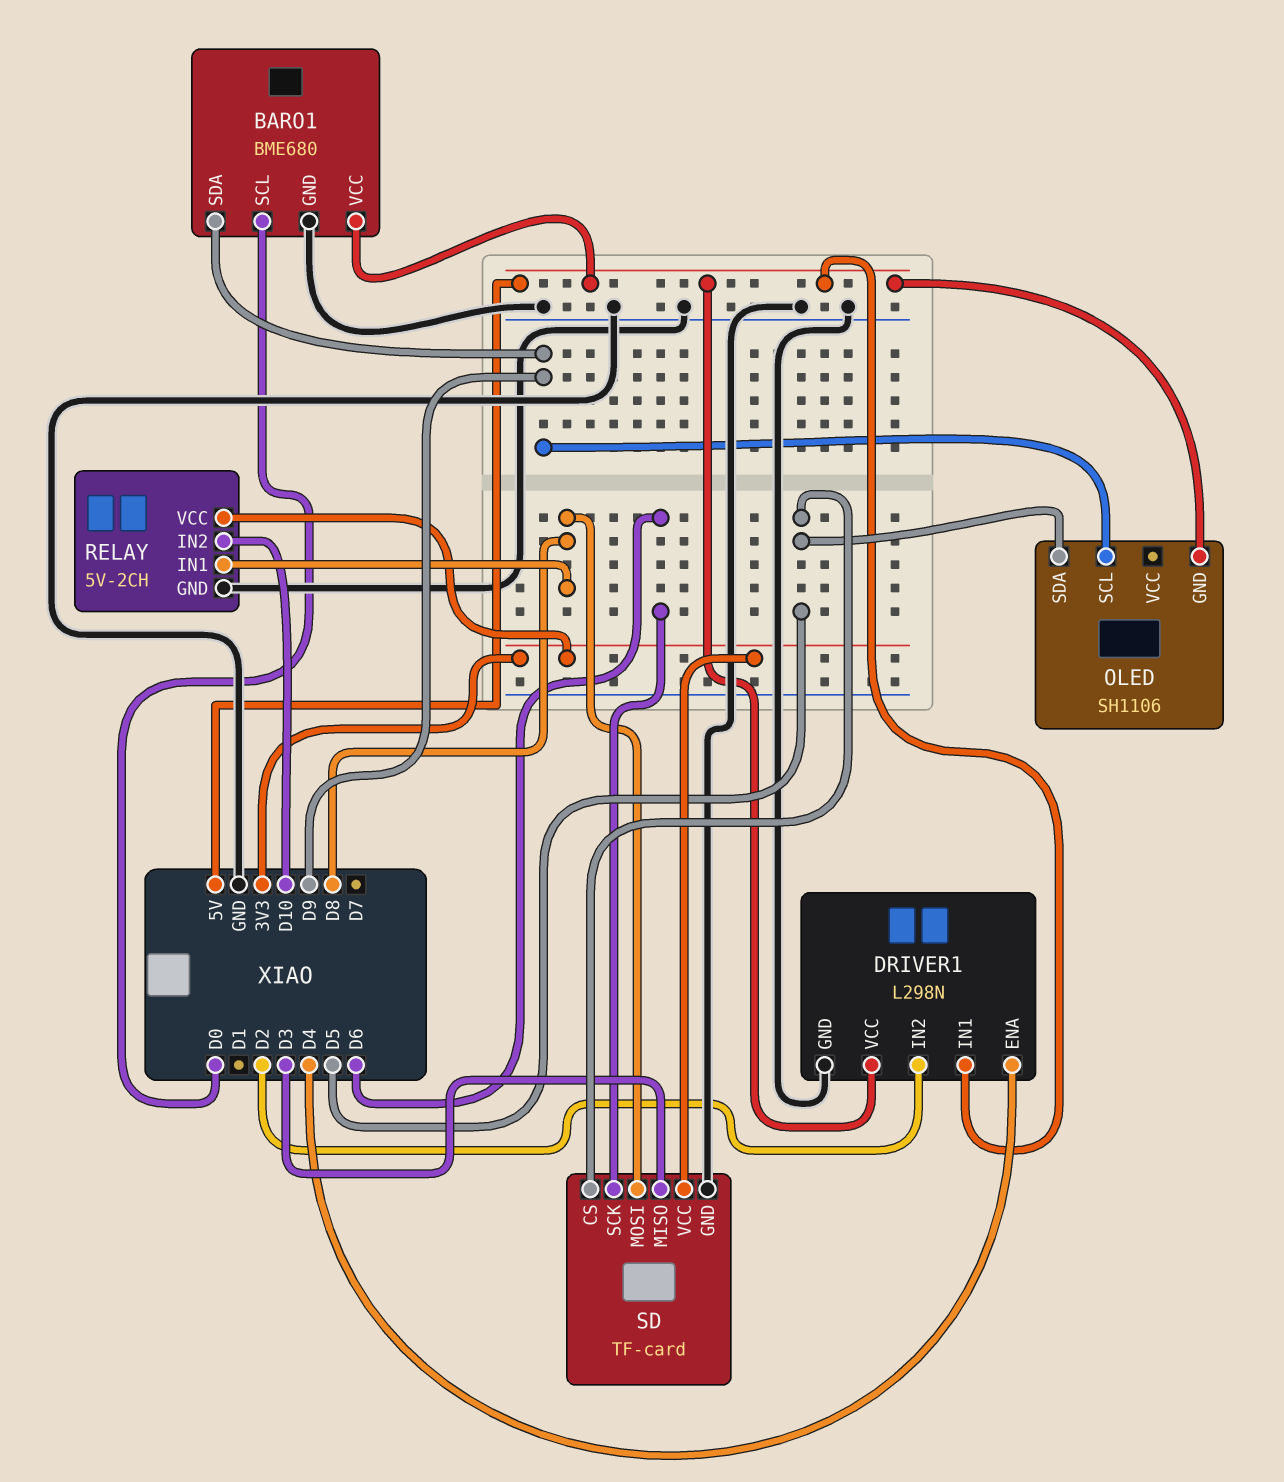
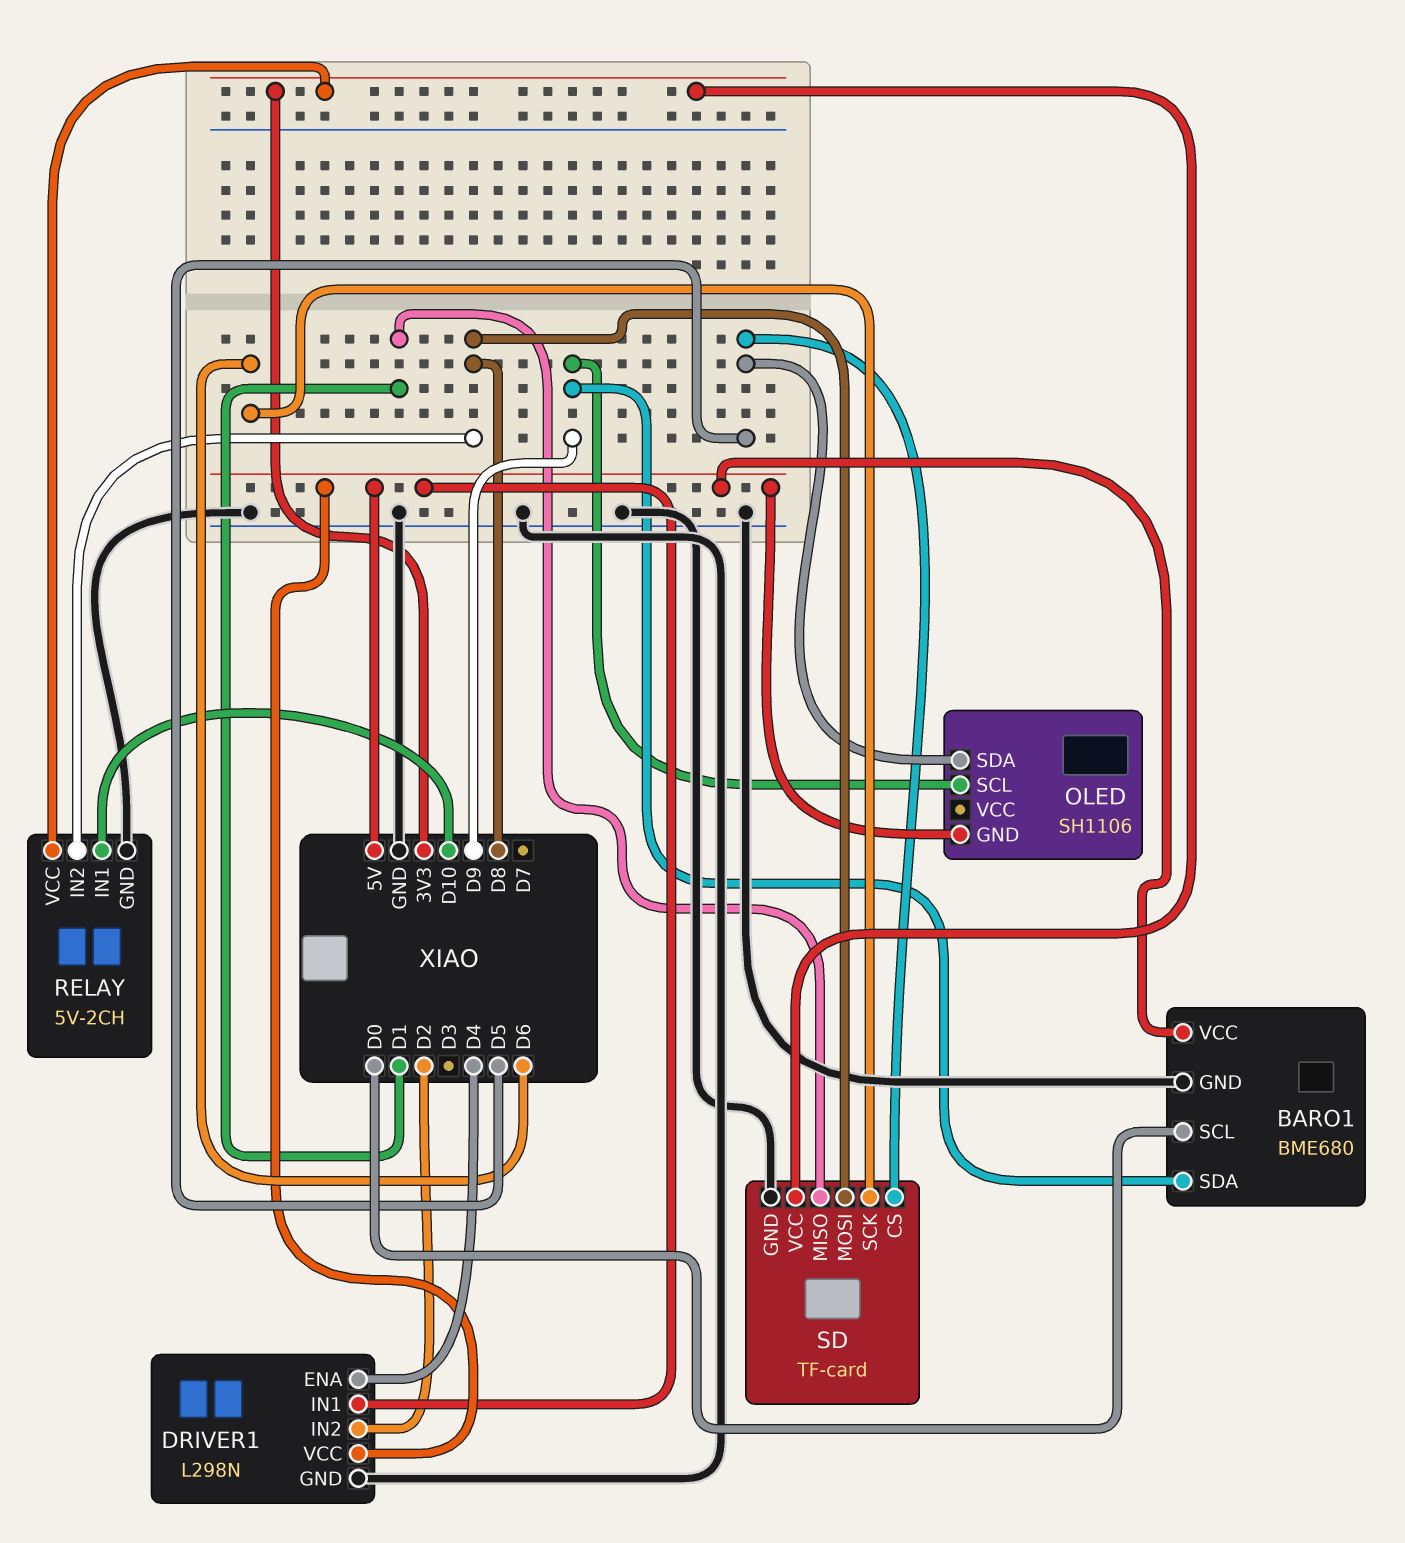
RELAY pin IN1: D8 -> D10
RELAY pin IN2: D10 -> D8
SD pin MISO: D3 -> D1

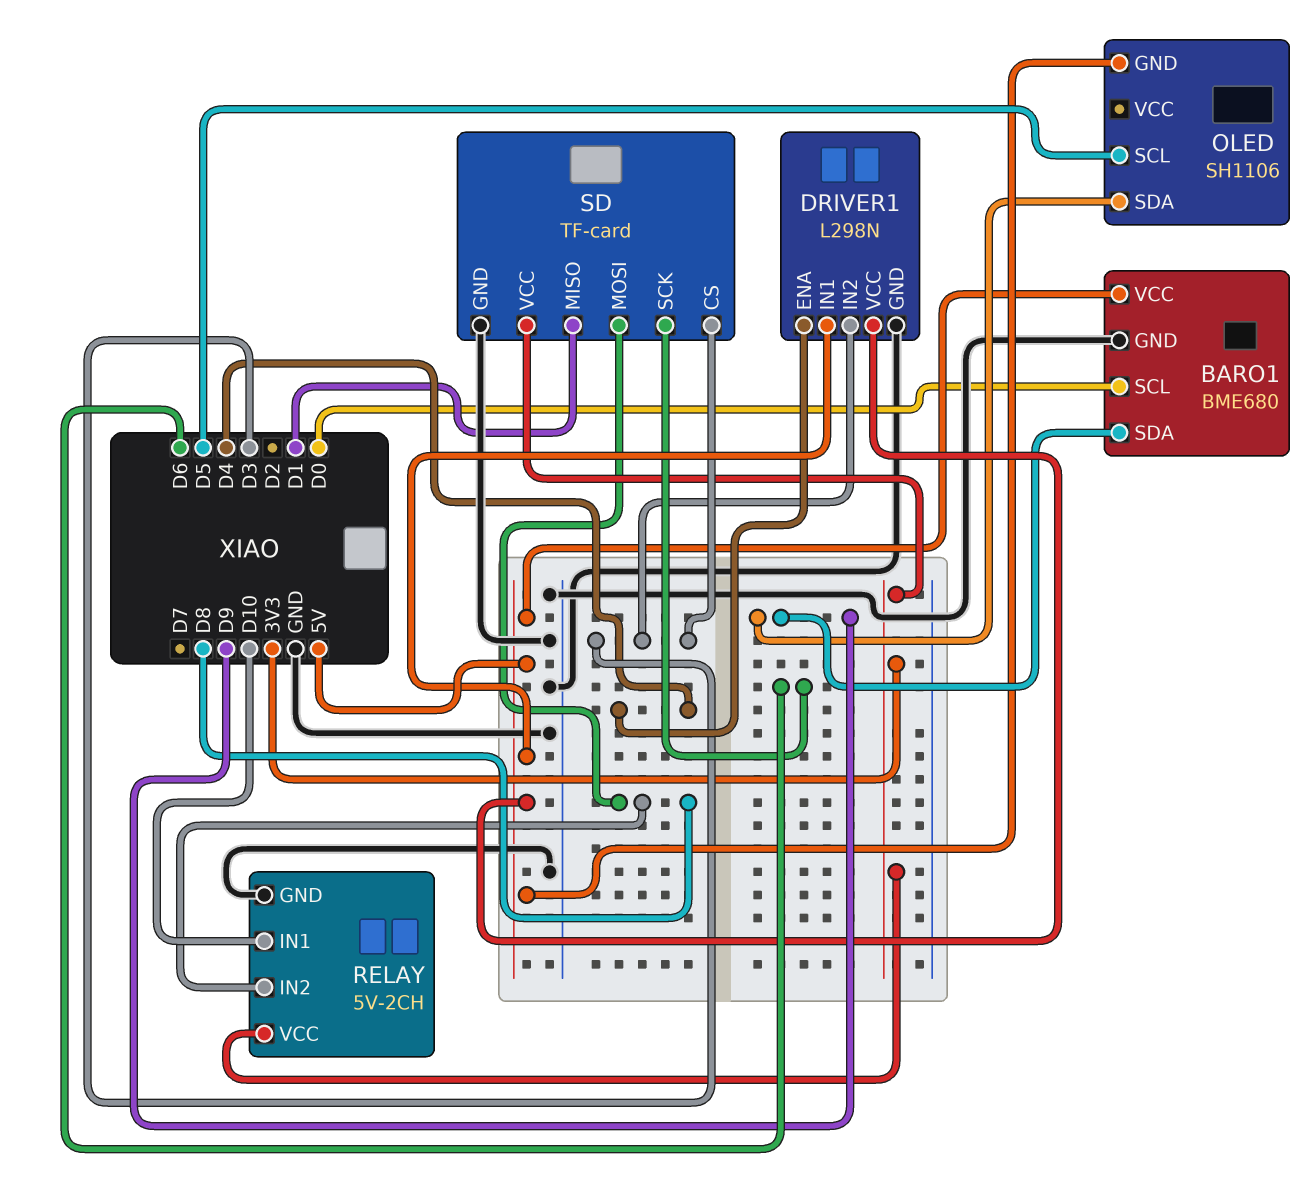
DRIVER1 pin IN2: D2 -> D3
OLED pin SCL: D9 -> D5
OLED pin SDA: D5 -> D9
SD pin CS: D5 -> D3

